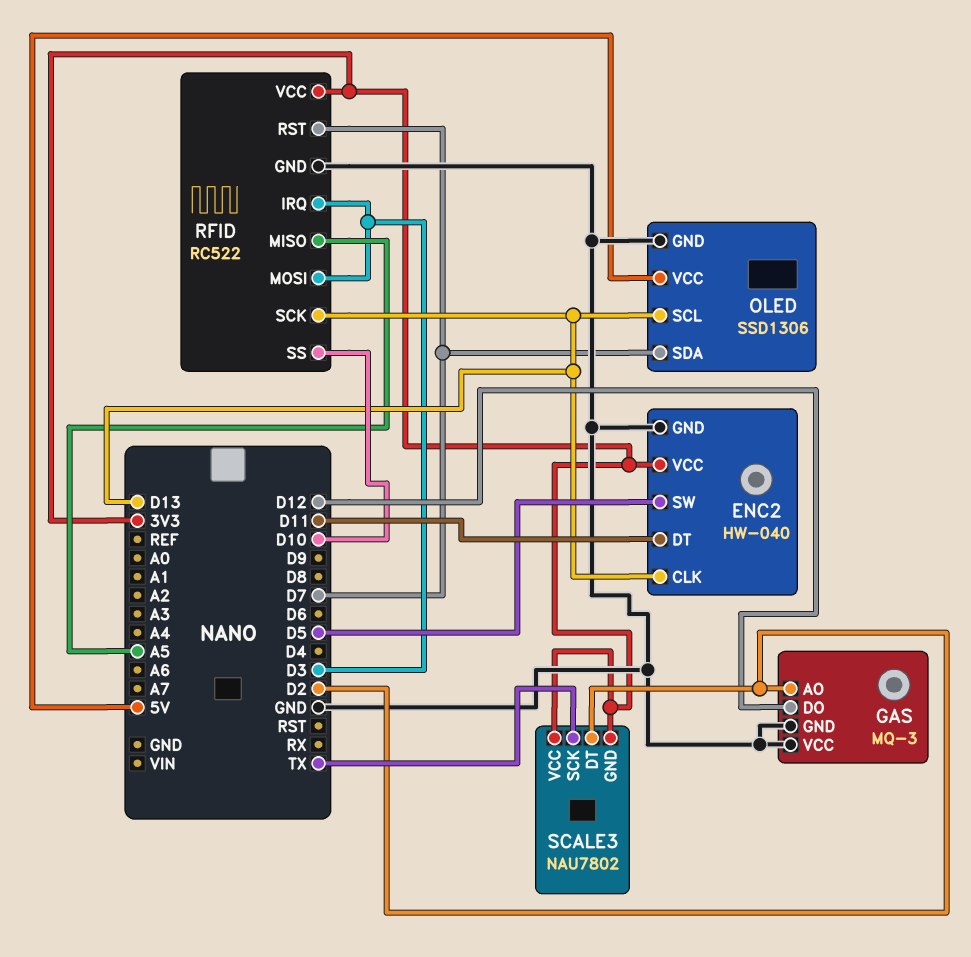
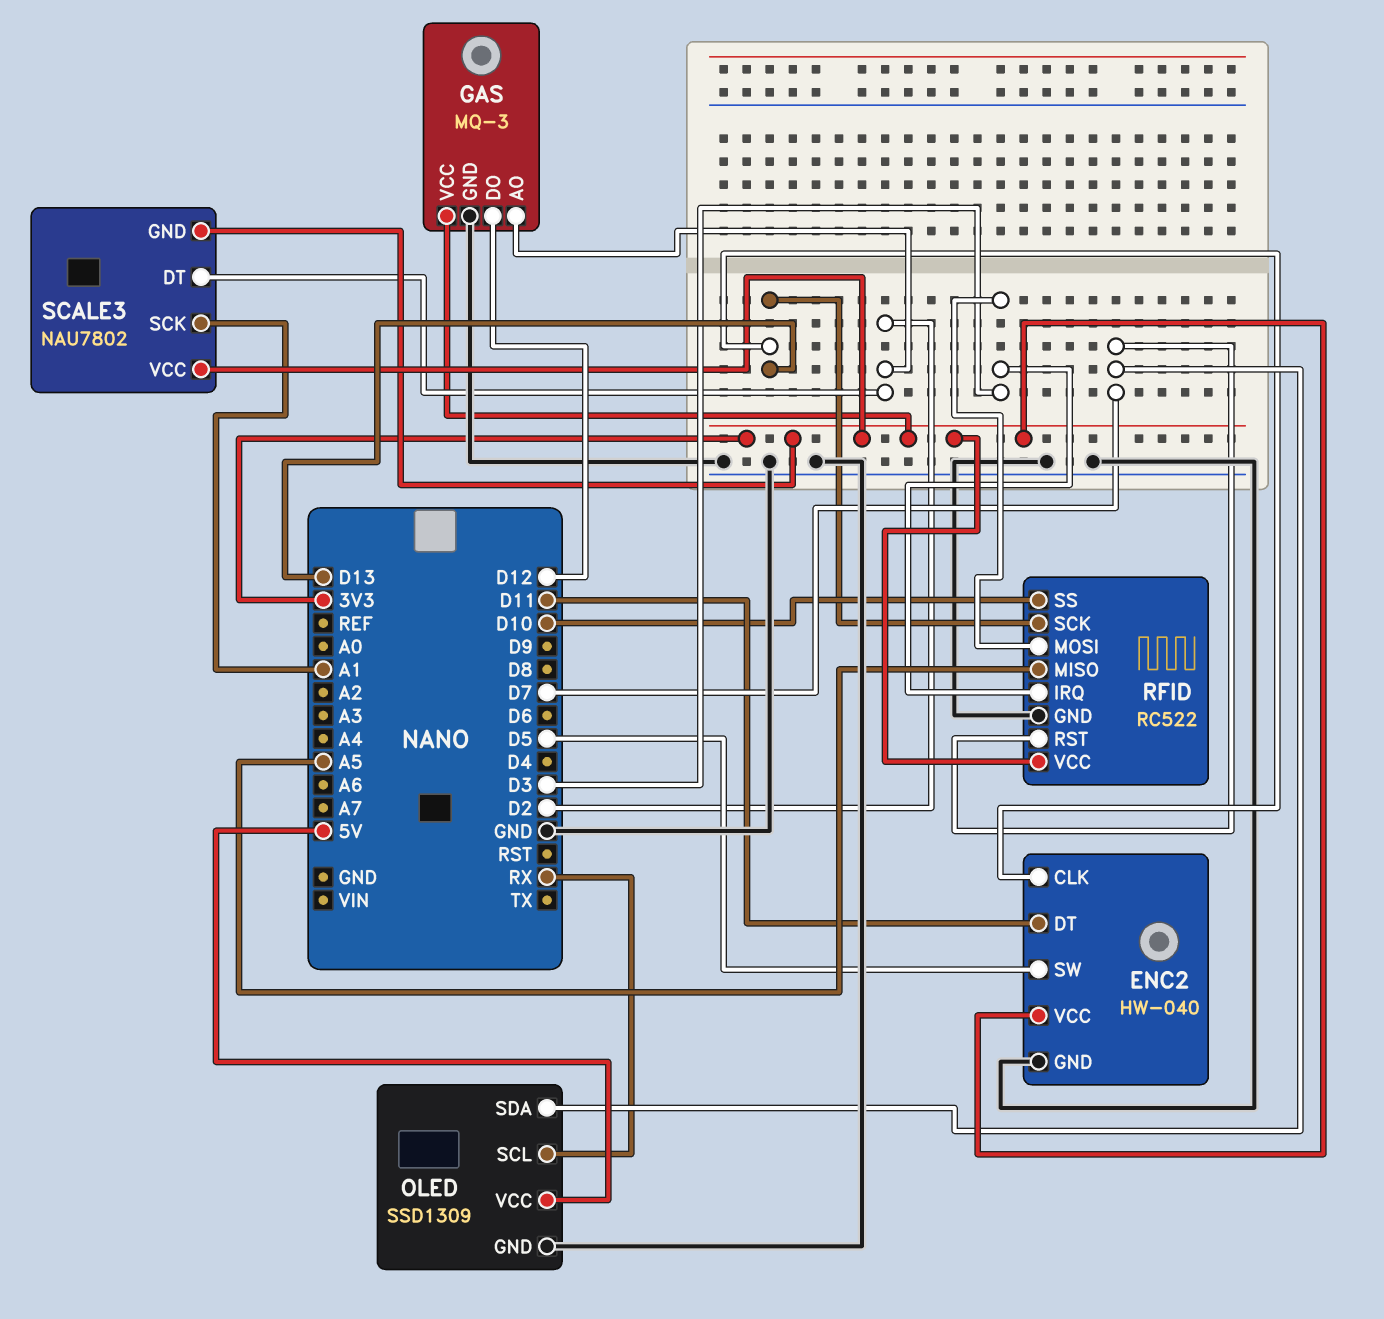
GAS pin VCC: GND -> 3V3
OLED: SSD1306 -> SSD1309
OLED pin SCL: D13 -> RX
SCALE3 pin SCK: TX -> A1

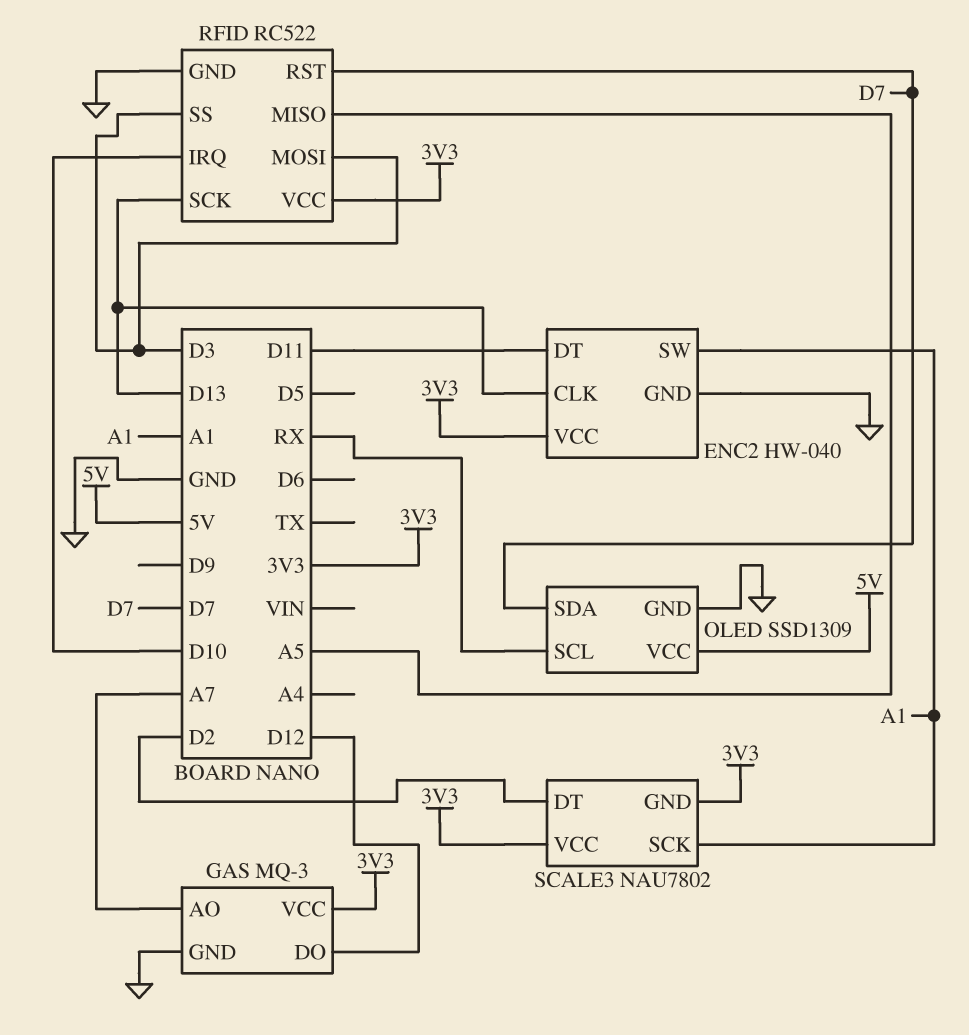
ENC2 pin SW: D5 -> A1
GAS pin AO: D2 -> A7
RFID pin IRQ: D3 -> D10
RFID pin SS: D10 -> D3

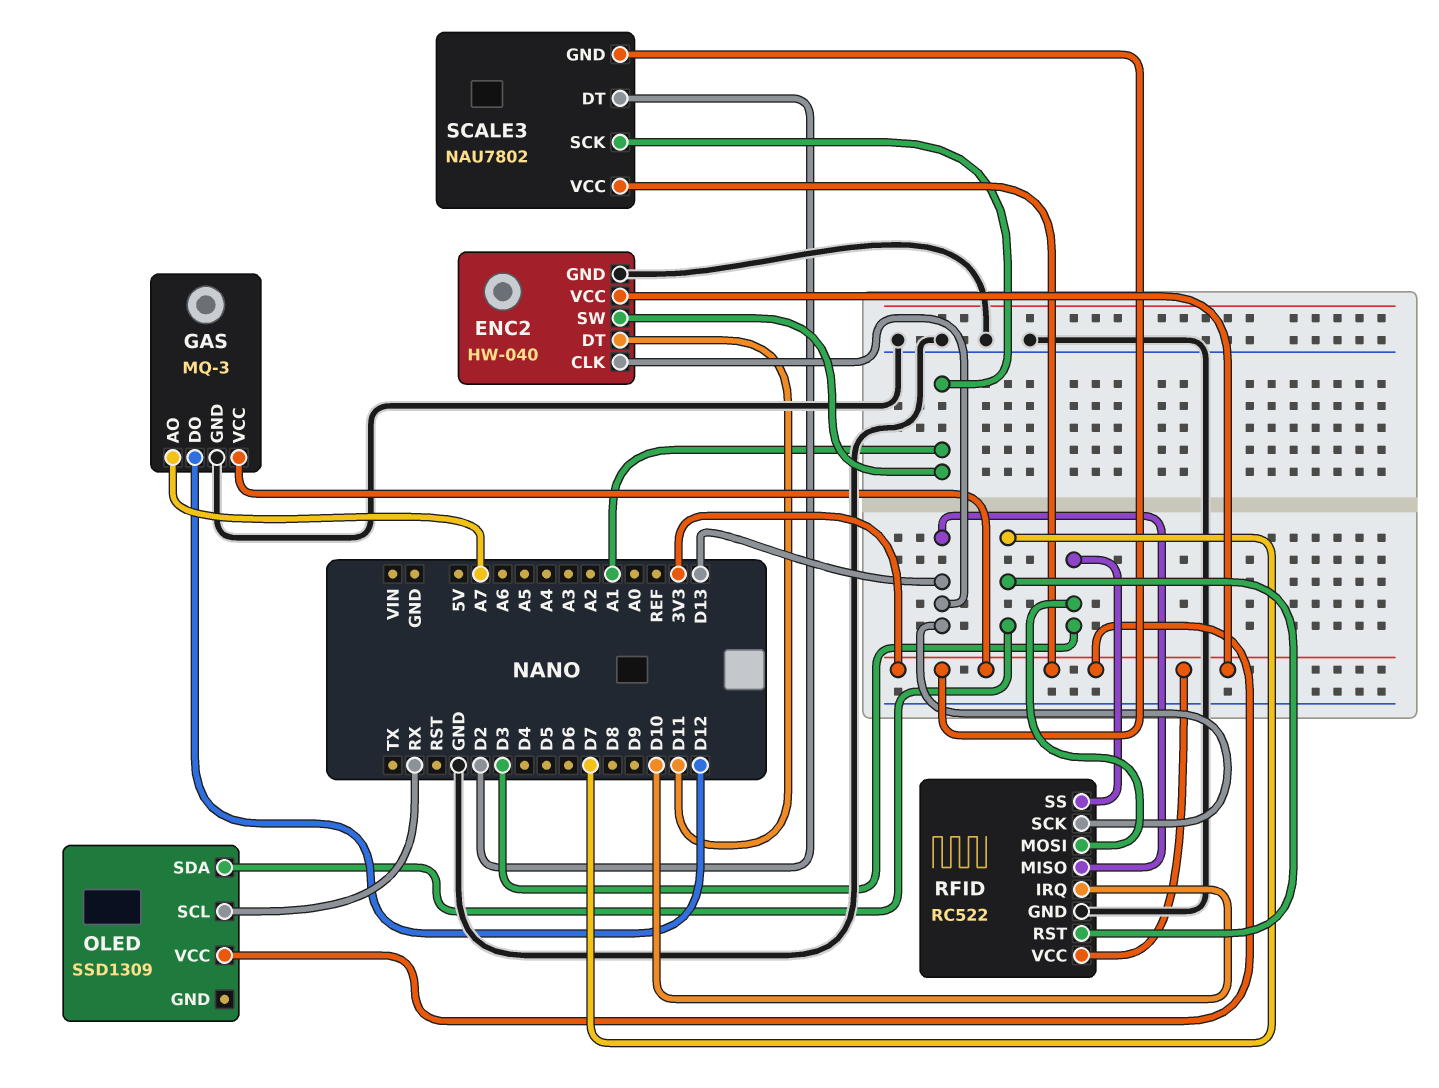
OLED pin GND: GND -> none
OLED pin VCC: 5V -> 3V3
RFID pin MISO: A5 -> D13

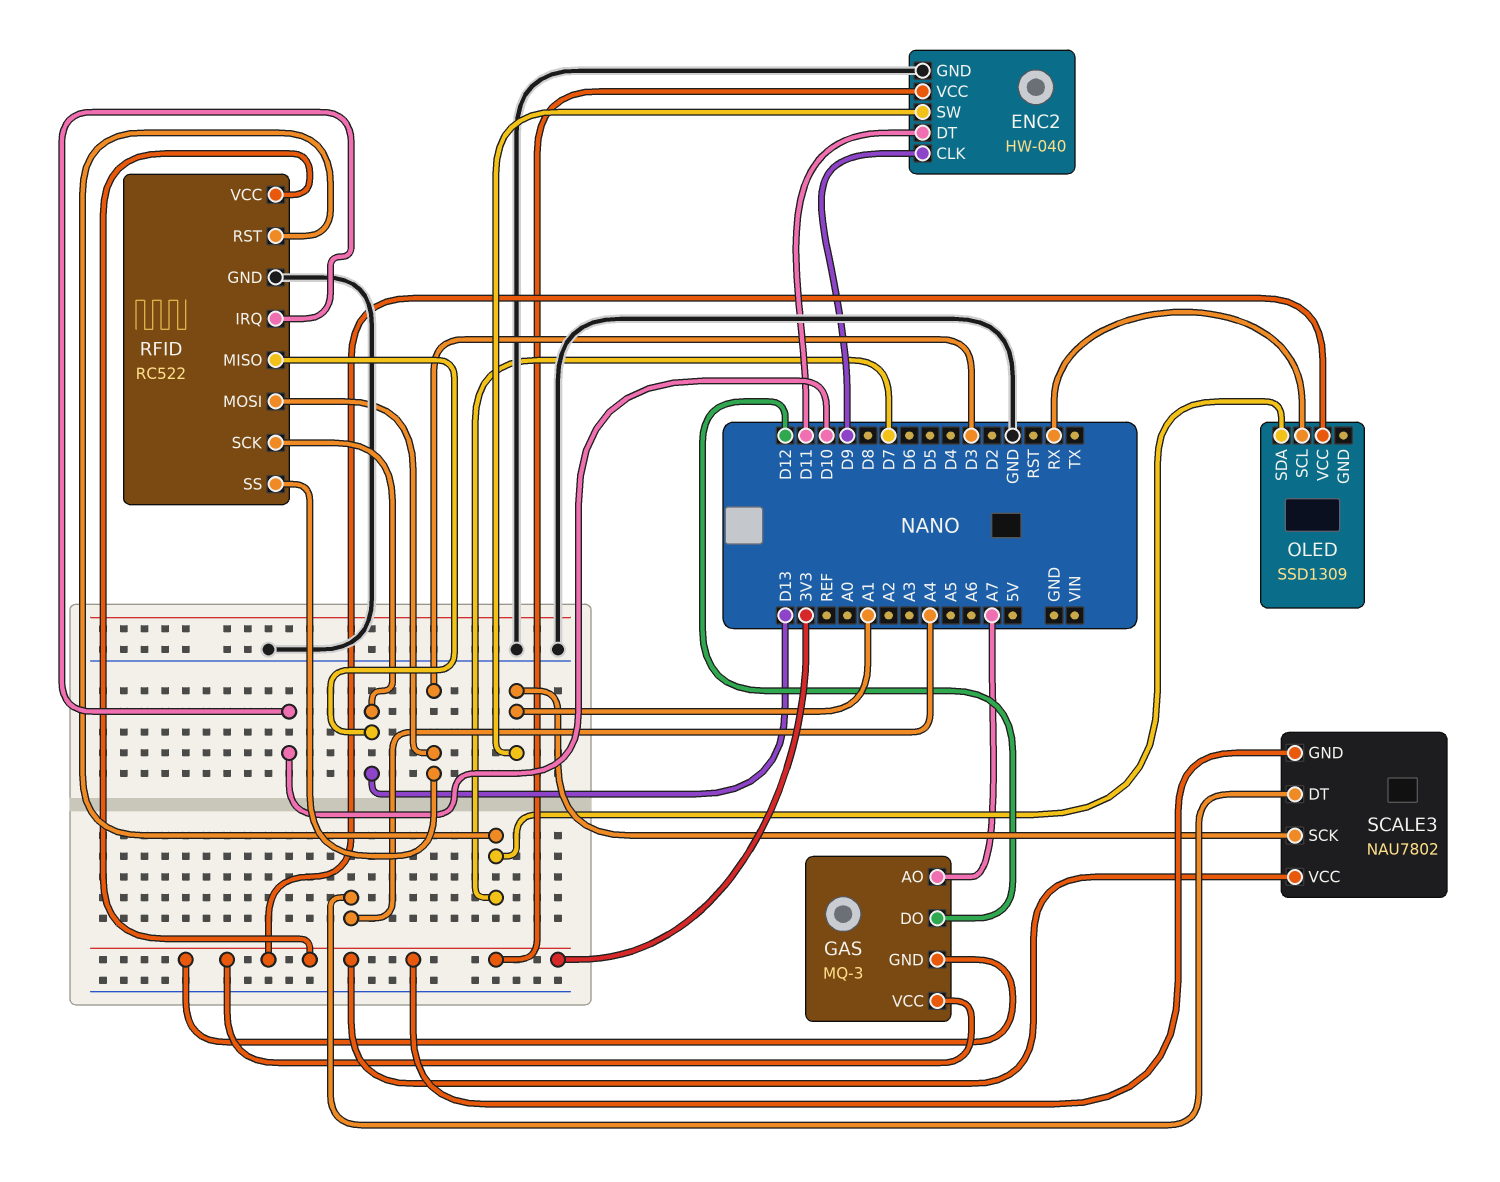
ENC2 pin CLK: D13 -> D9
GAS pin GND: GND -> 3V3
SCALE3 pin DT: D2 -> A4

